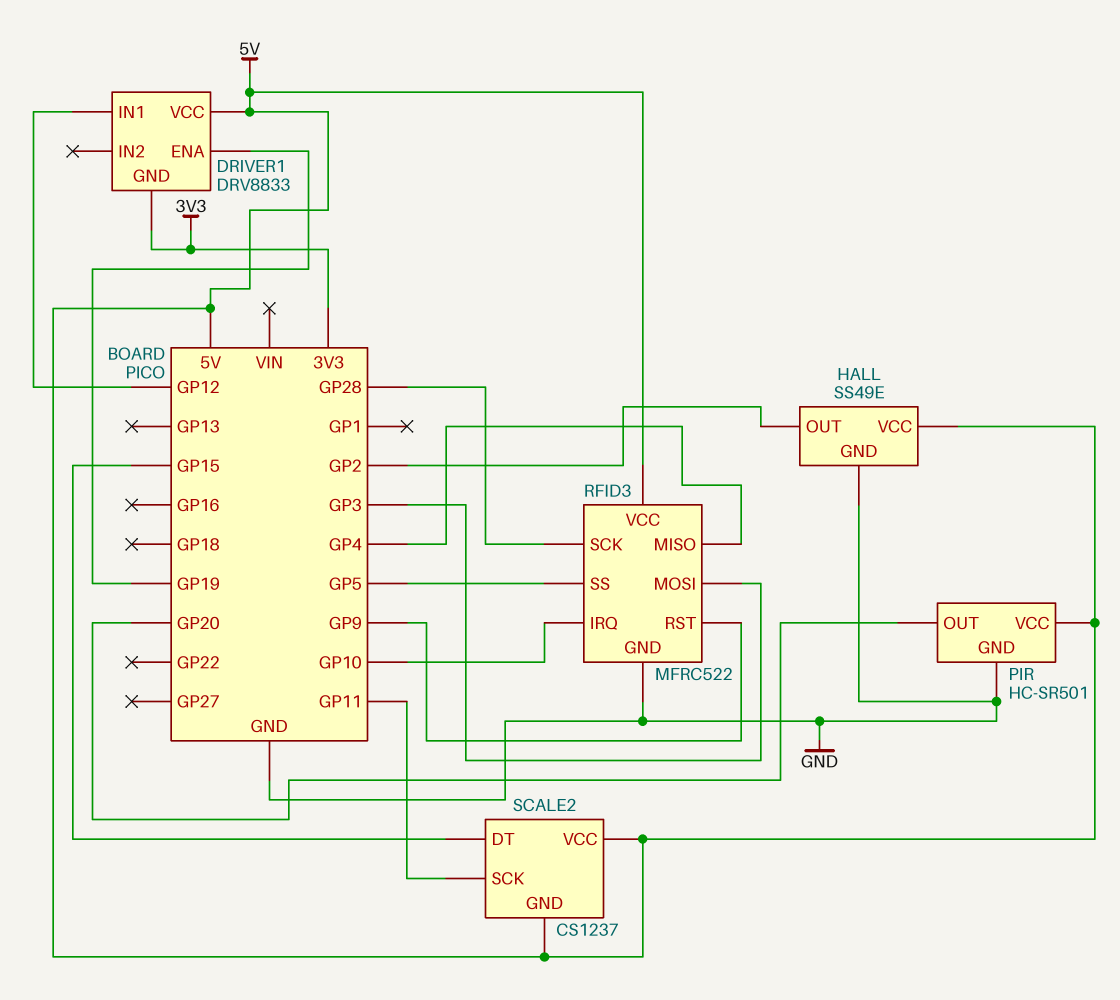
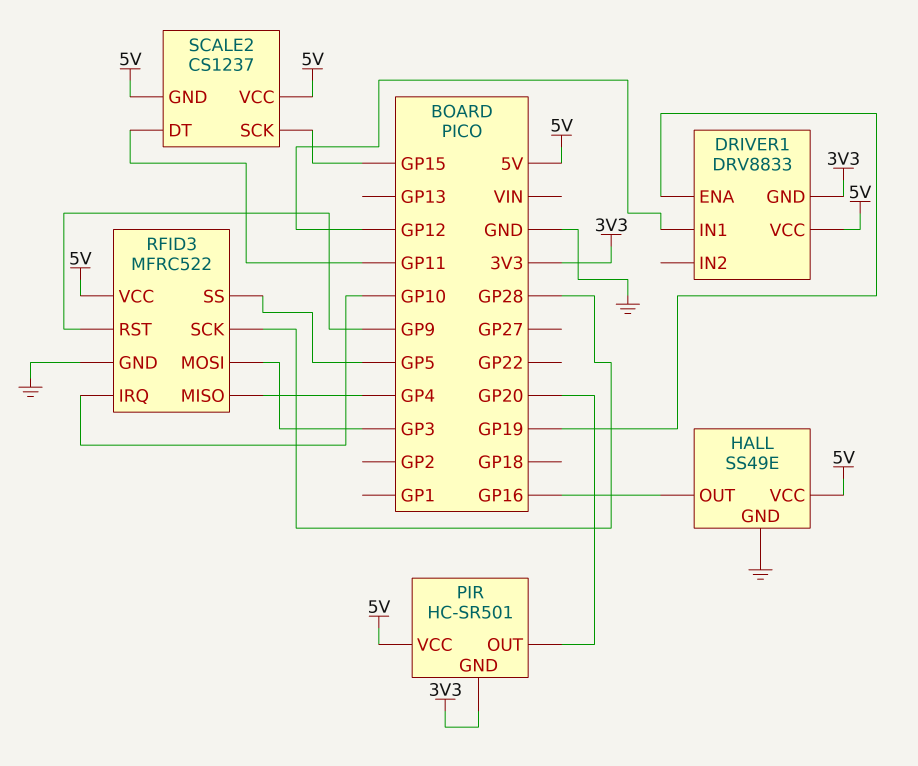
HALL pin OUT: GP2 -> GP16
PIR pin GND: GND -> 3V3
SCALE2 pin DT: GP15 -> GP11
SCALE2 pin SCK: GP11 -> GP15

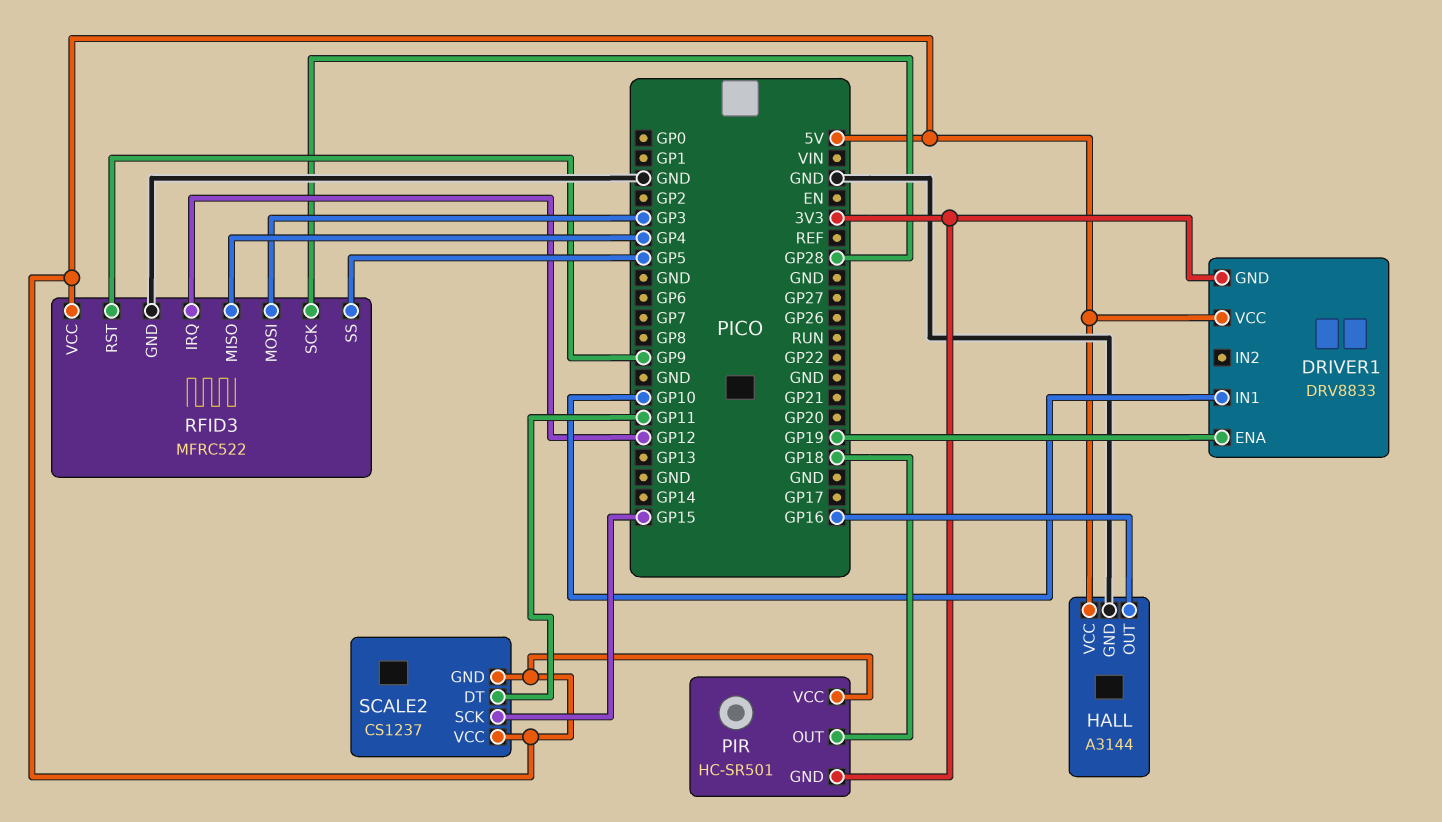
DRIVER1 pin IN1: GP12 -> GP10
HALL: SS49E -> A3144
PIR pin OUT: GP20 -> GP18
RFID3 pin IRQ: GP10 -> GP12

